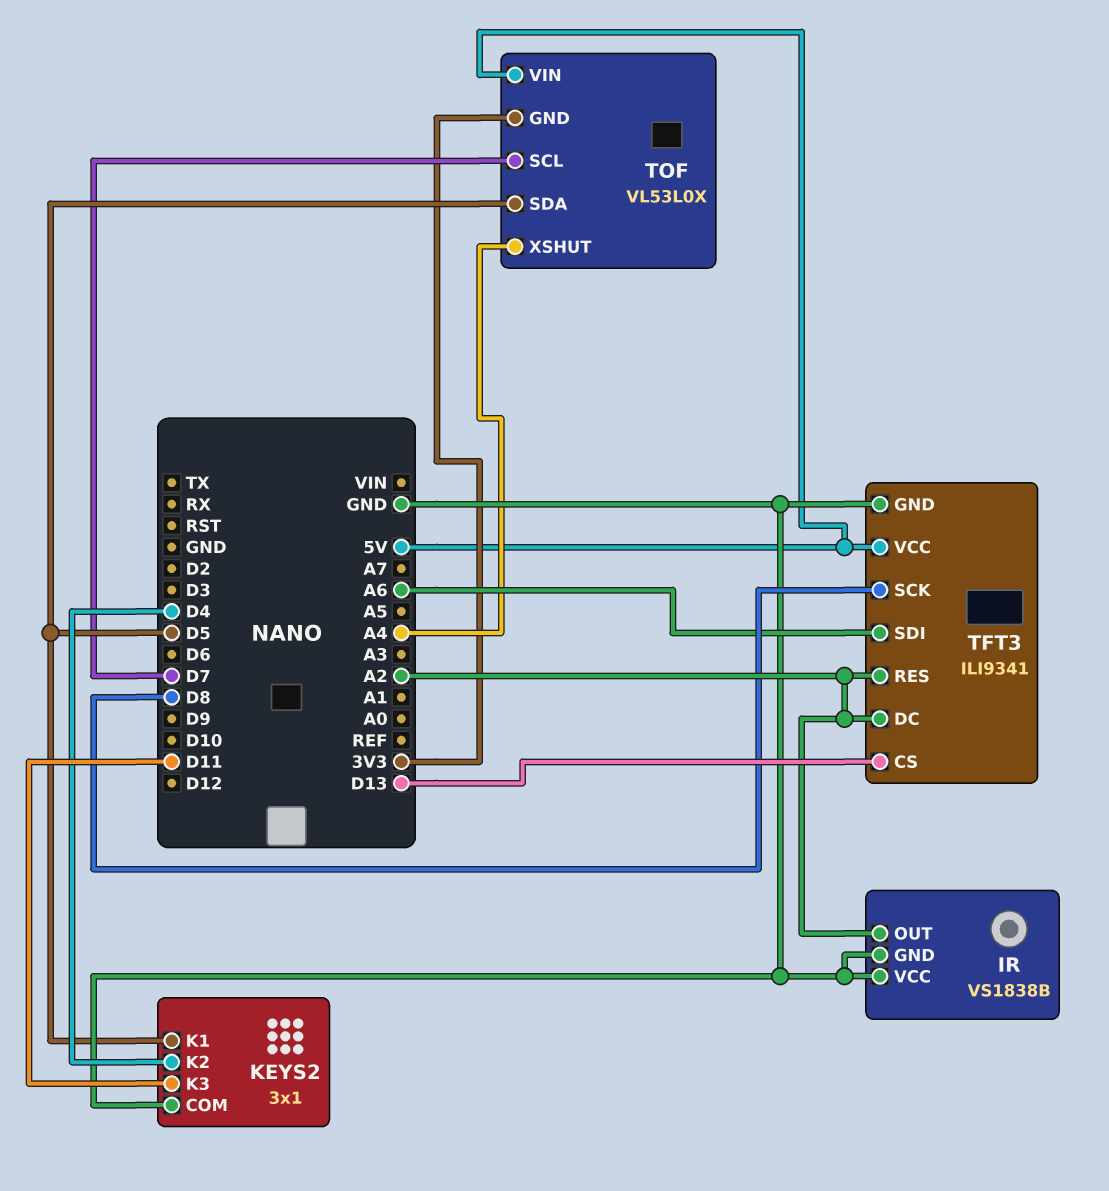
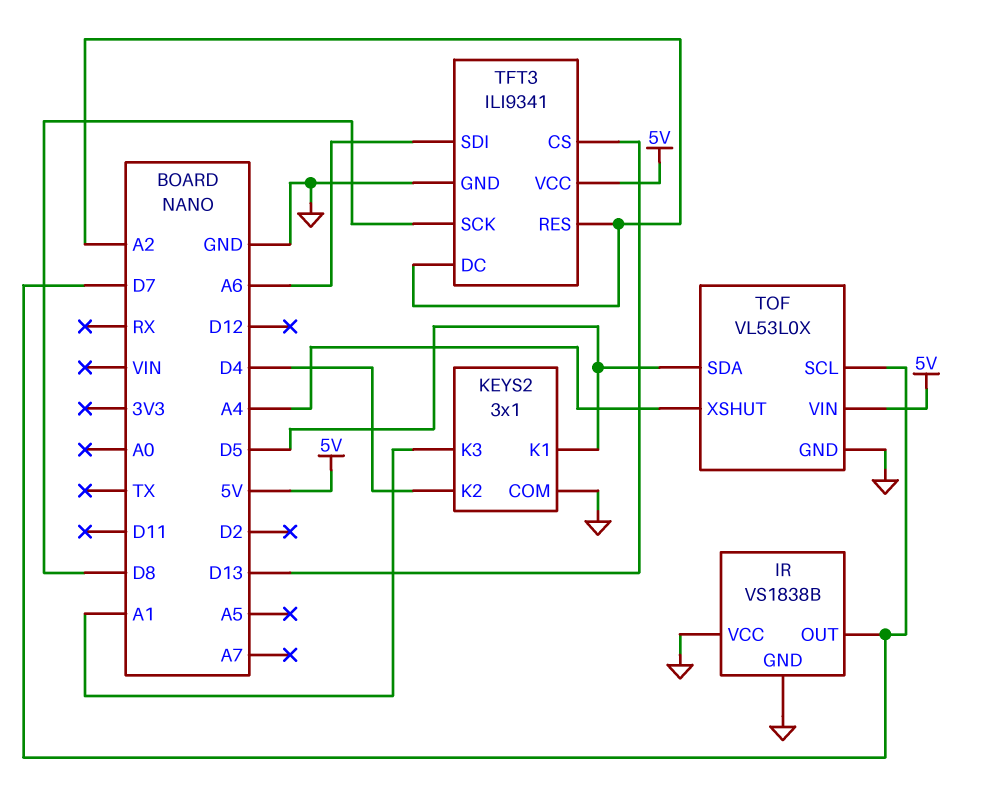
IR pin OUT: A2 -> D7
KEYS2 pin K3: D11 -> A1
TOF pin GND: 3V3 -> GND

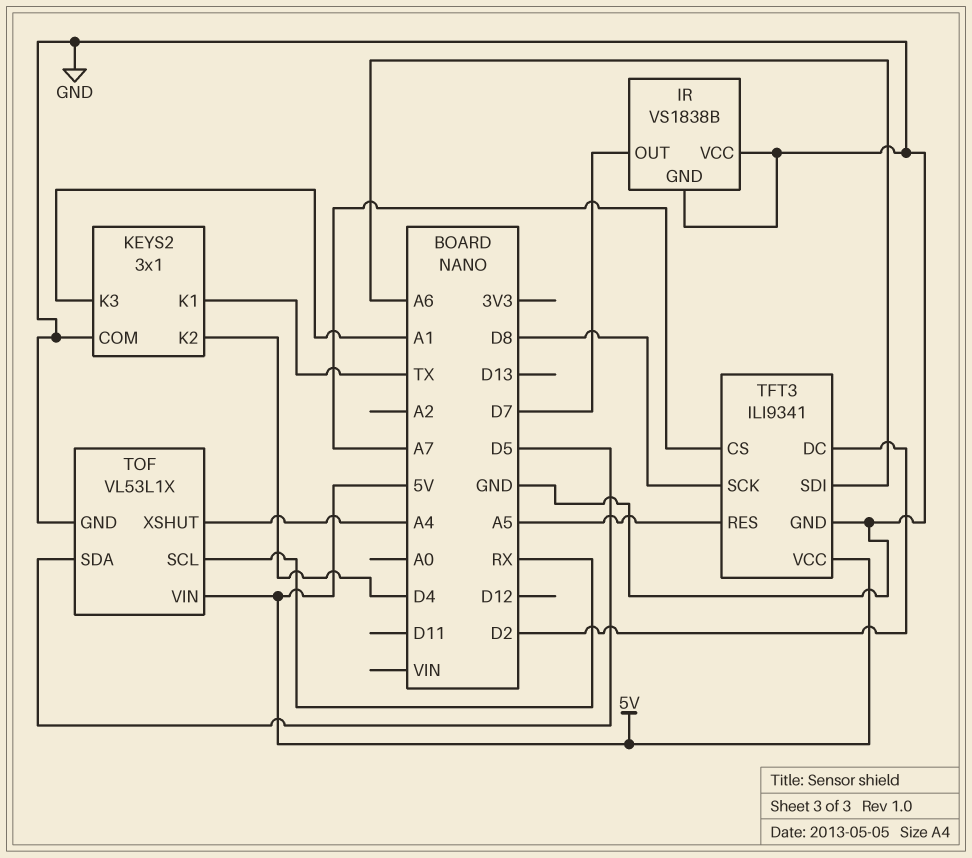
KEYS2 pin K1: D5 -> TX
TFT3 pin CS: D13 -> A7
TFT3 pin DC: A2 -> D2
TFT3 pin RES: A2 -> A5
TOF: VL53L0X -> VL53L1X
TOF pin SCL: D7 -> RX

